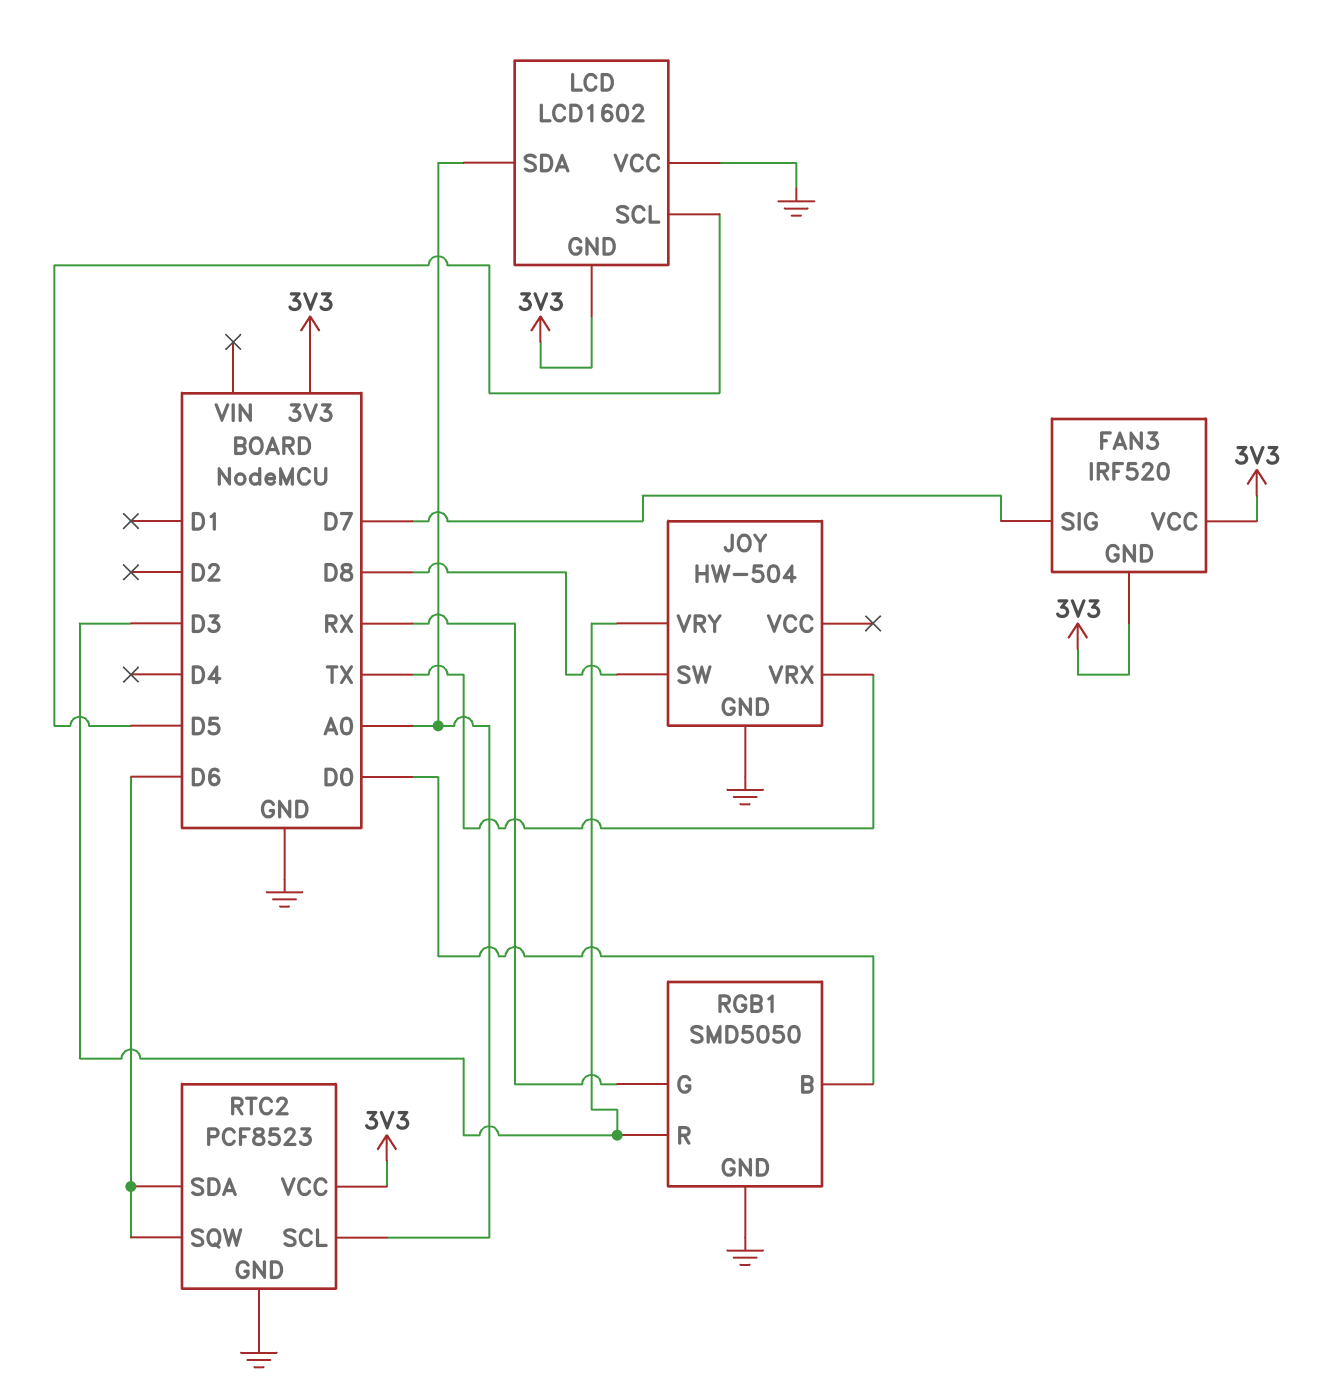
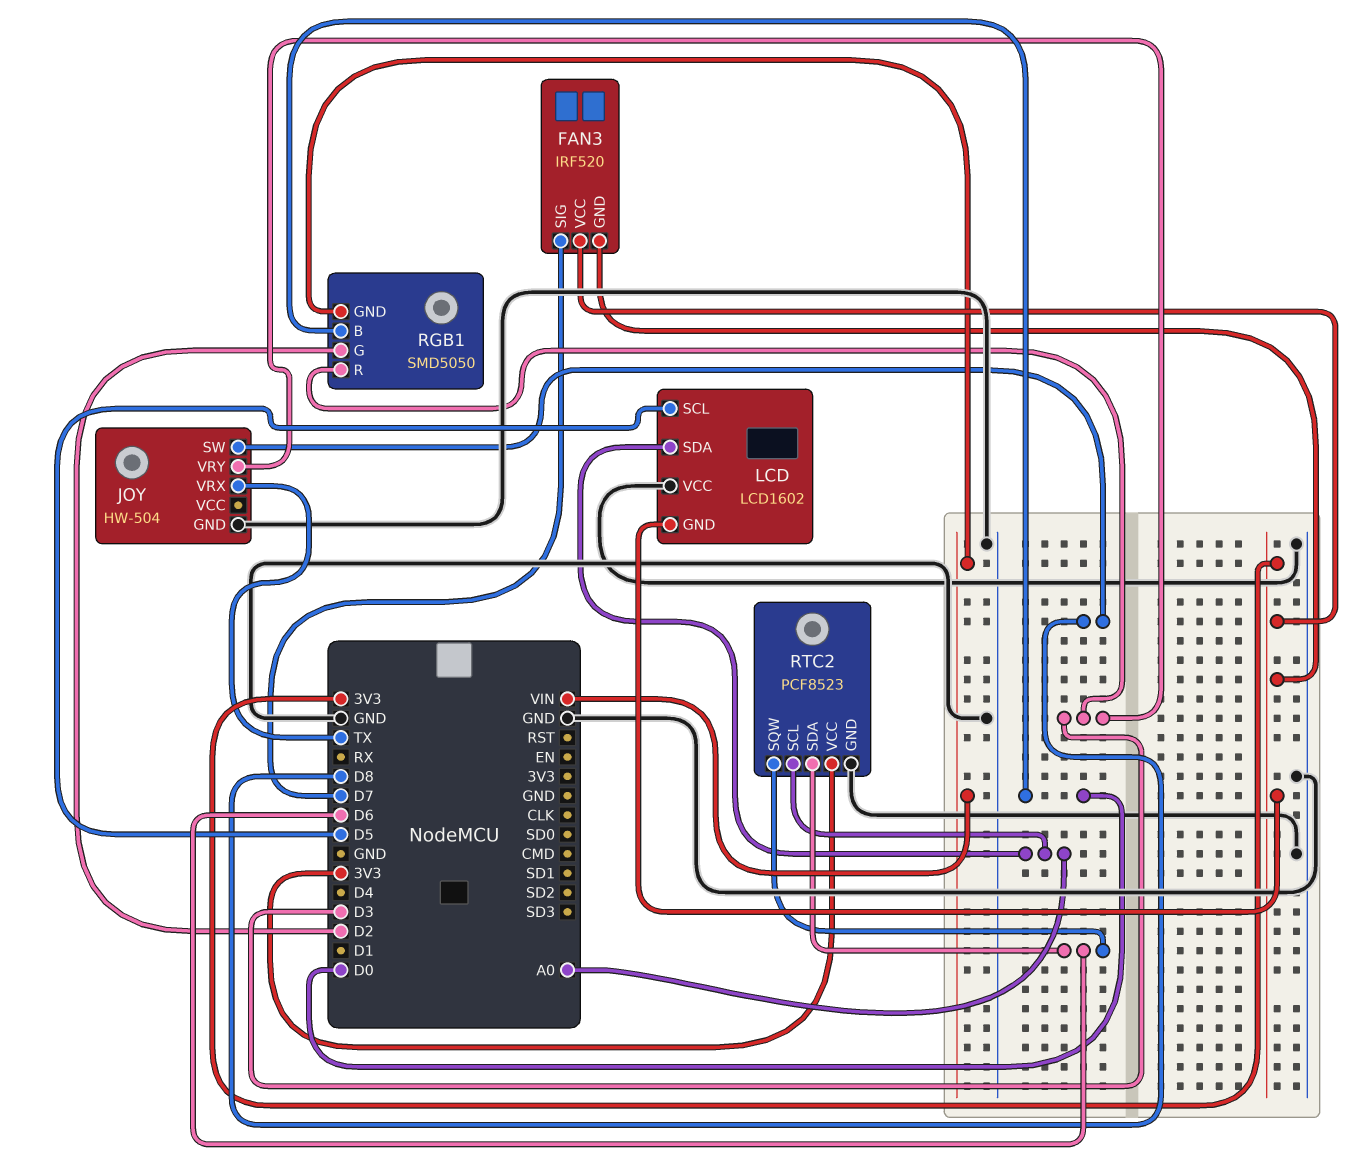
RGB1 pin G: RX -> D2
RGB1 pin GND: GND -> VIN

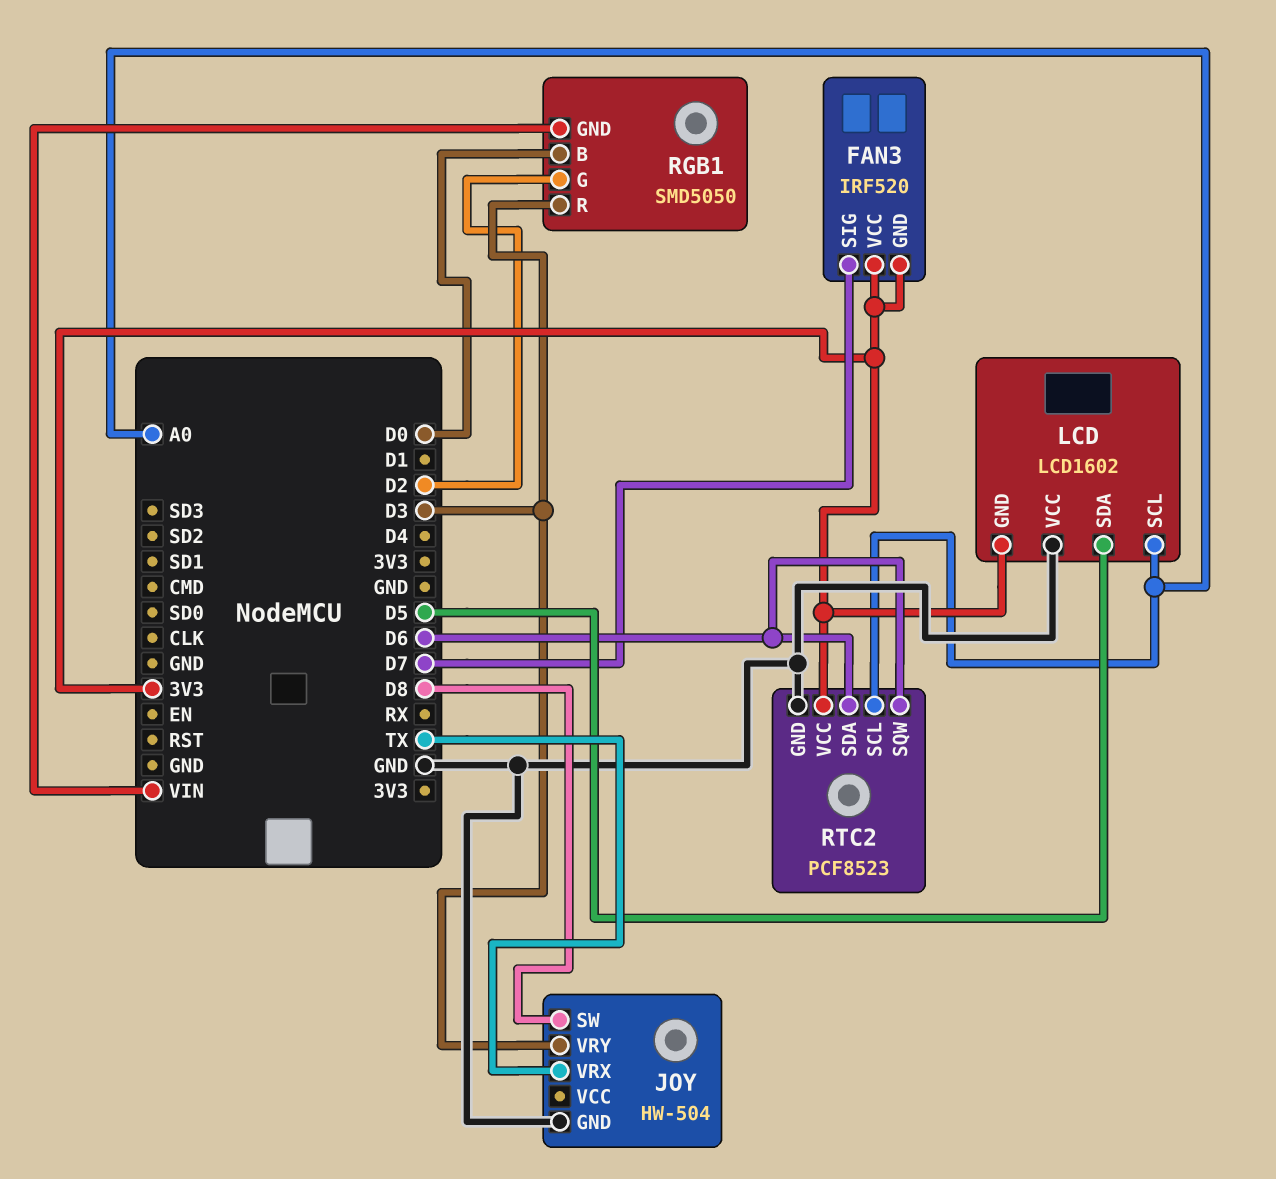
LCD pin SCL: D5 -> A0
LCD pin SDA: A0 -> D5

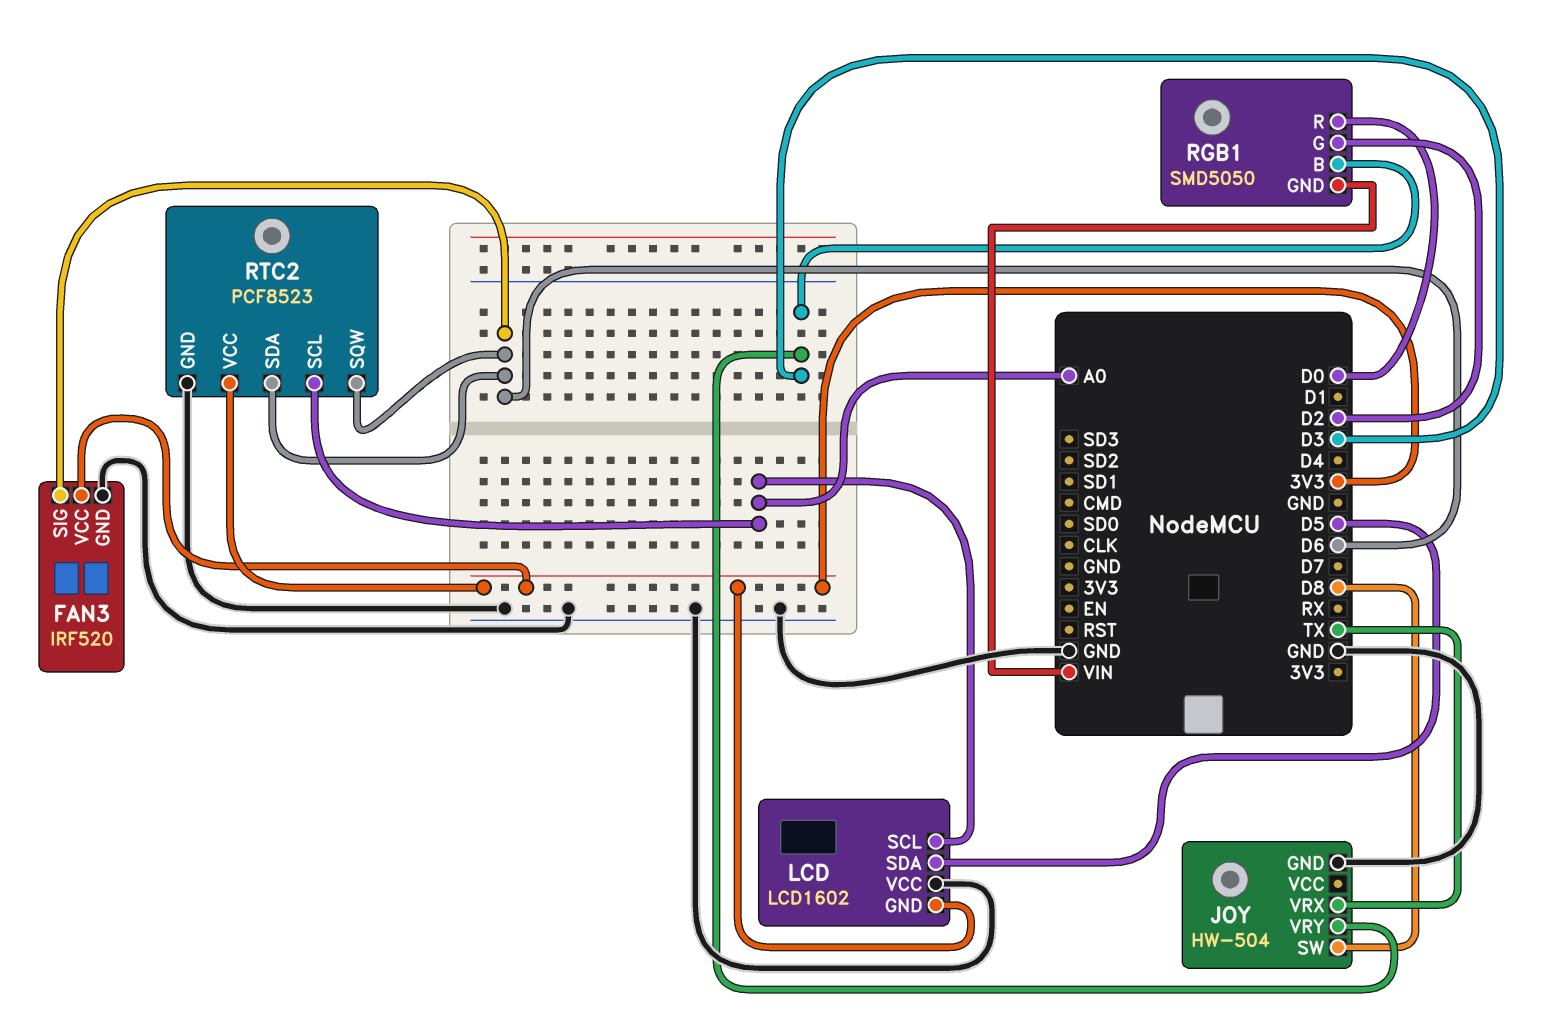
FAN3 pin GND: 3V3 -> GND
FAN3 pin SIG: D7 -> D6
RGB1 pin B: D0 -> D3
RGB1 pin R: D3 -> D0

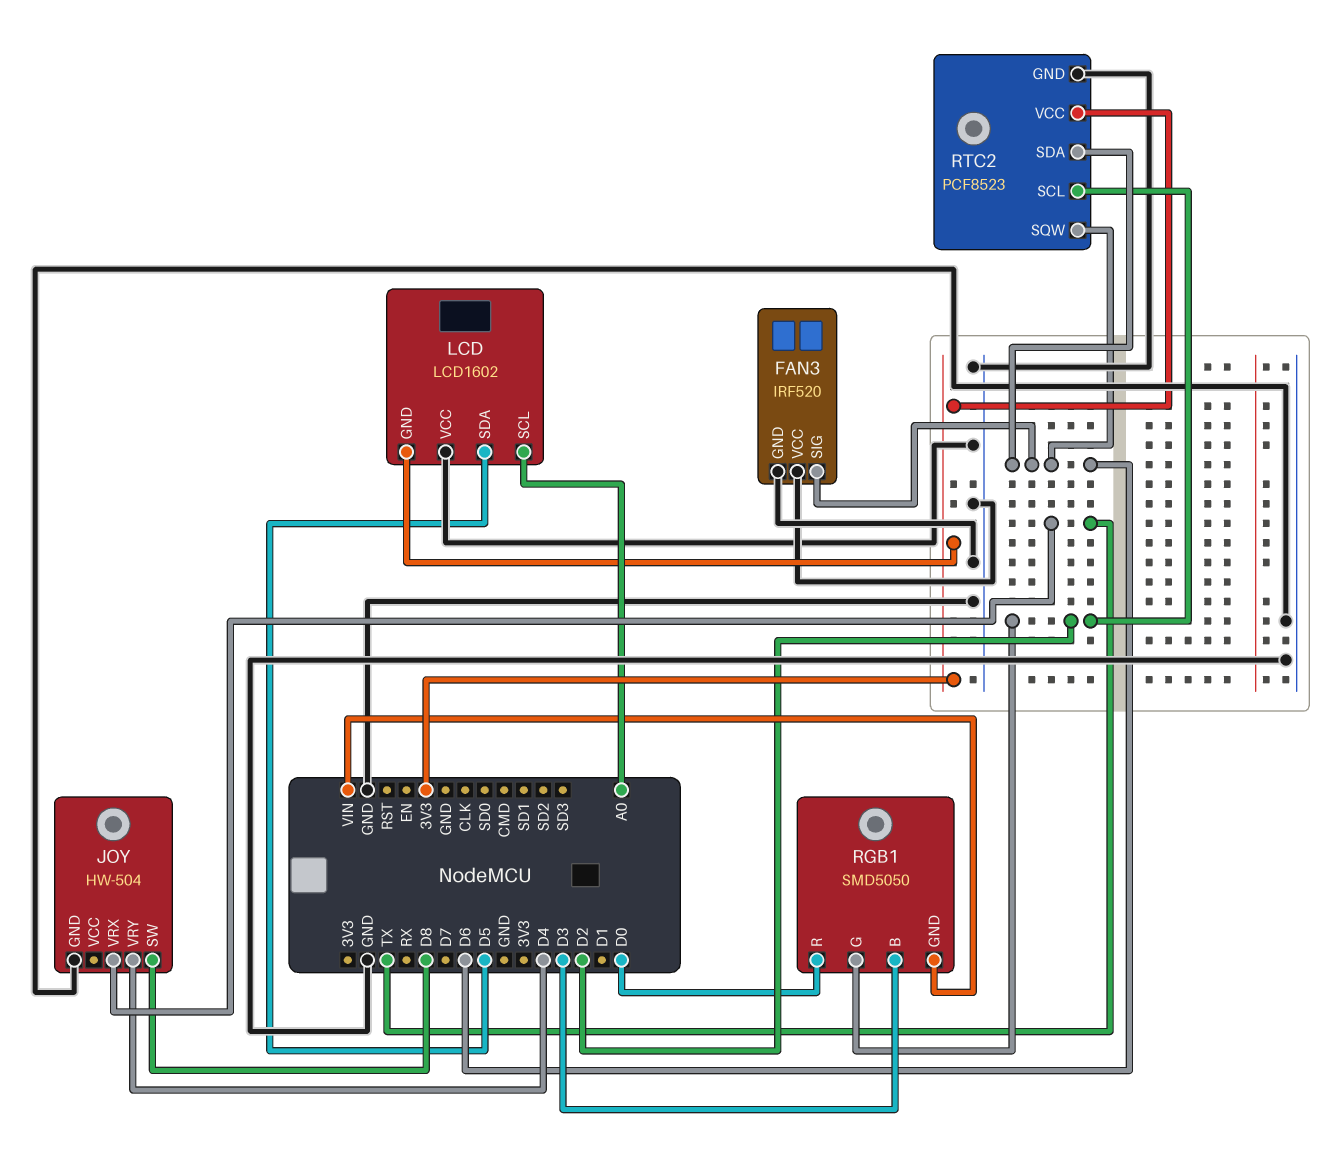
FAN3 pin VCC: 3V3 -> GND
JOY pin VRY: D3 -> D4
RTC2 pin SCL: A0 -> D2

